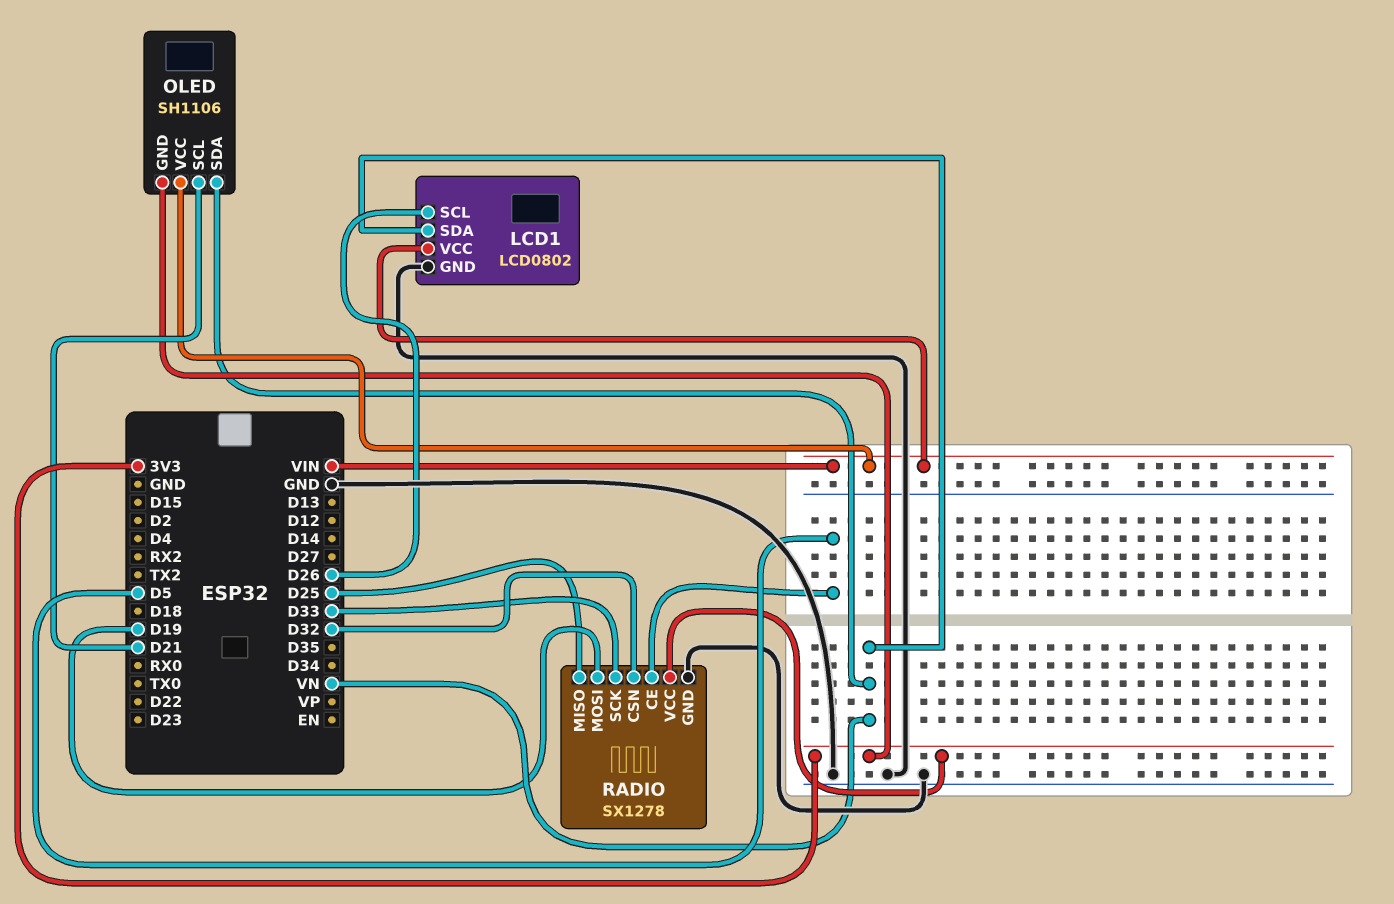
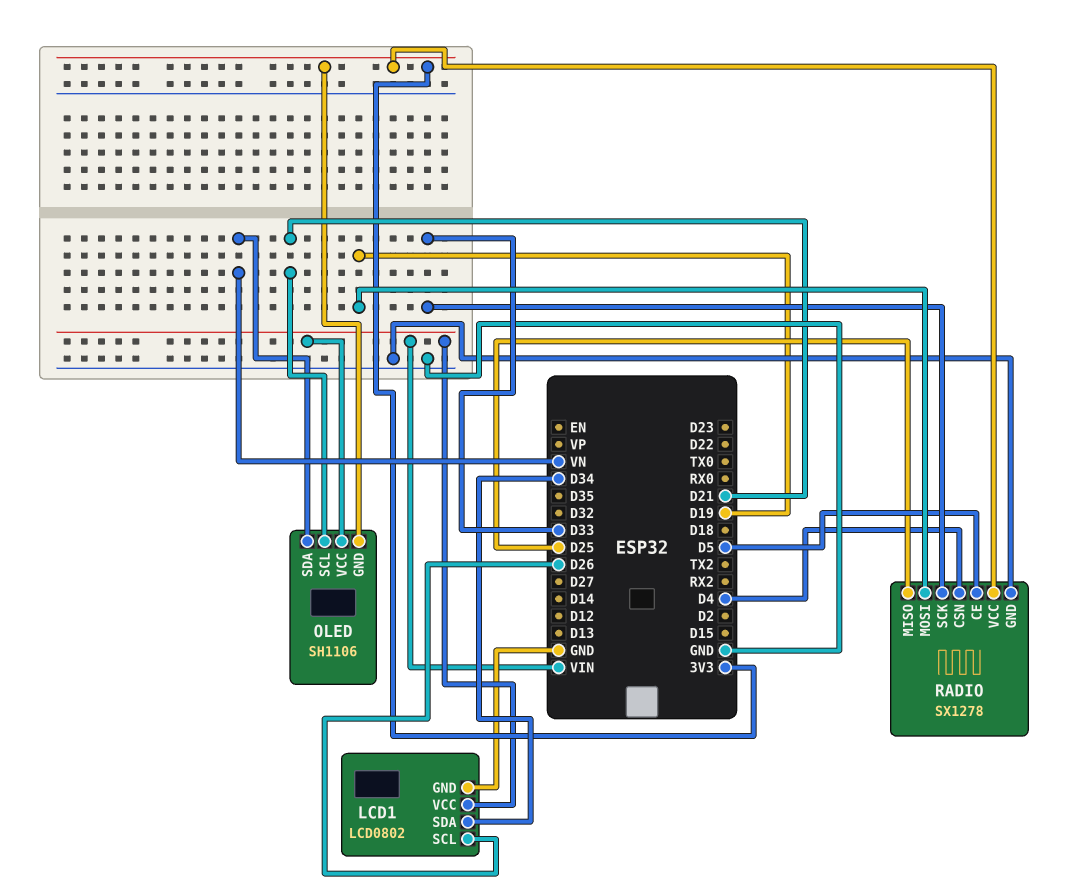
LCD1 pin SDA: VN -> D34
RADIO pin CSN: D32 -> D4

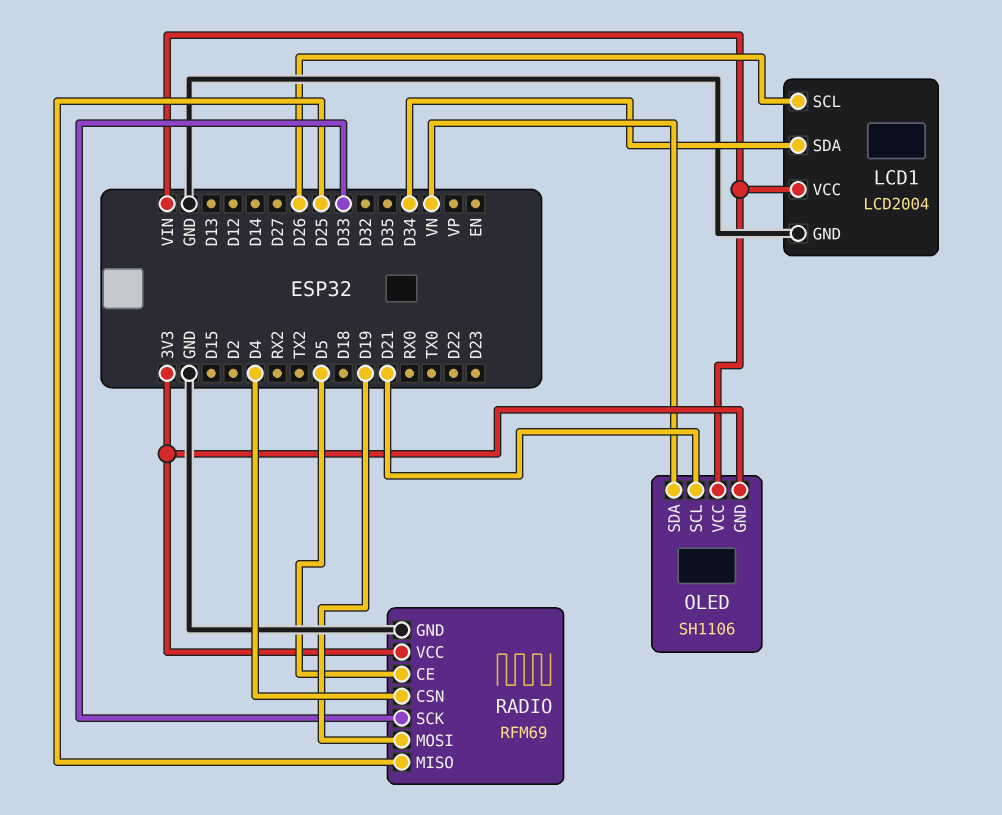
LCD1: LCD0802 -> LCD2004
RADIO: SX1278 -> RFM69

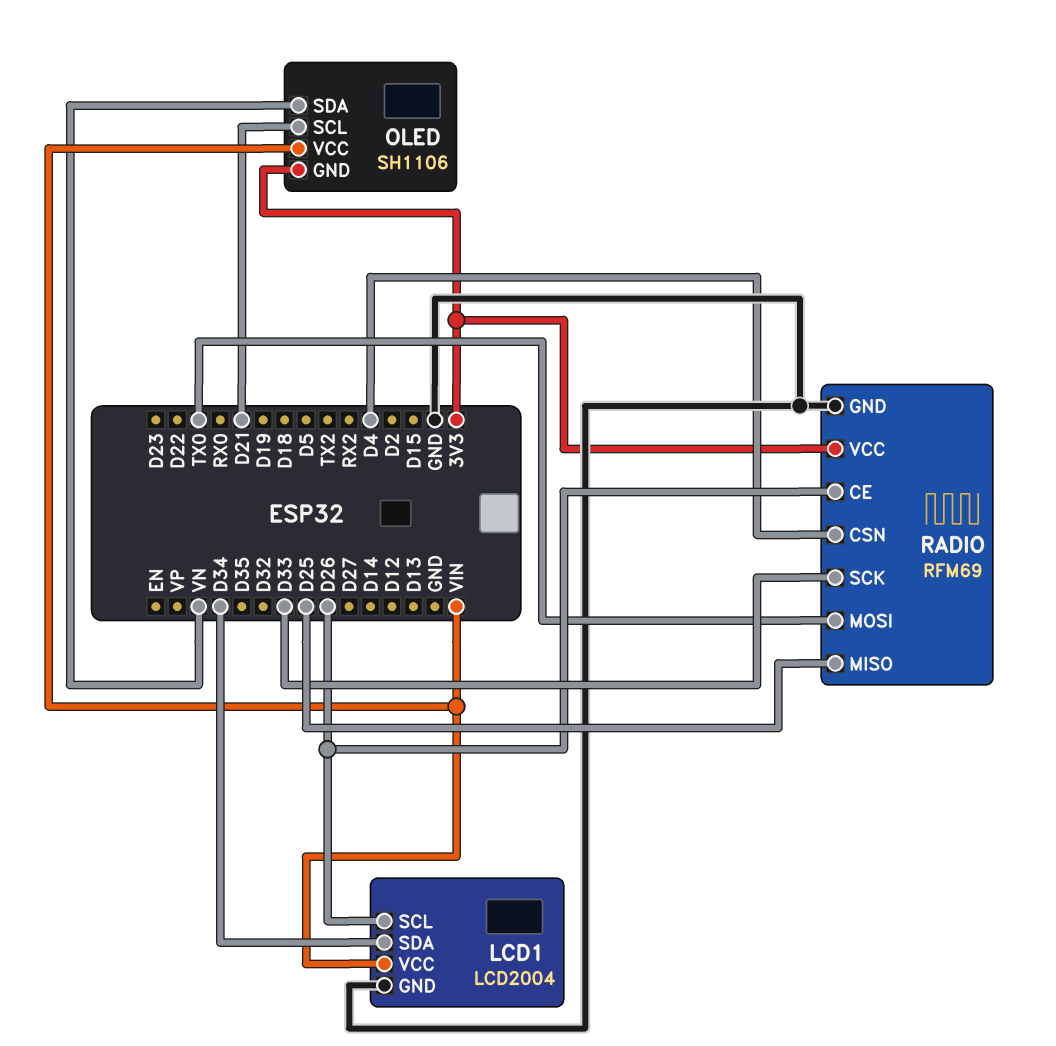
RADIO pin CE: D5 -> D26
RADIO pin MOSI: D19 -> TX0

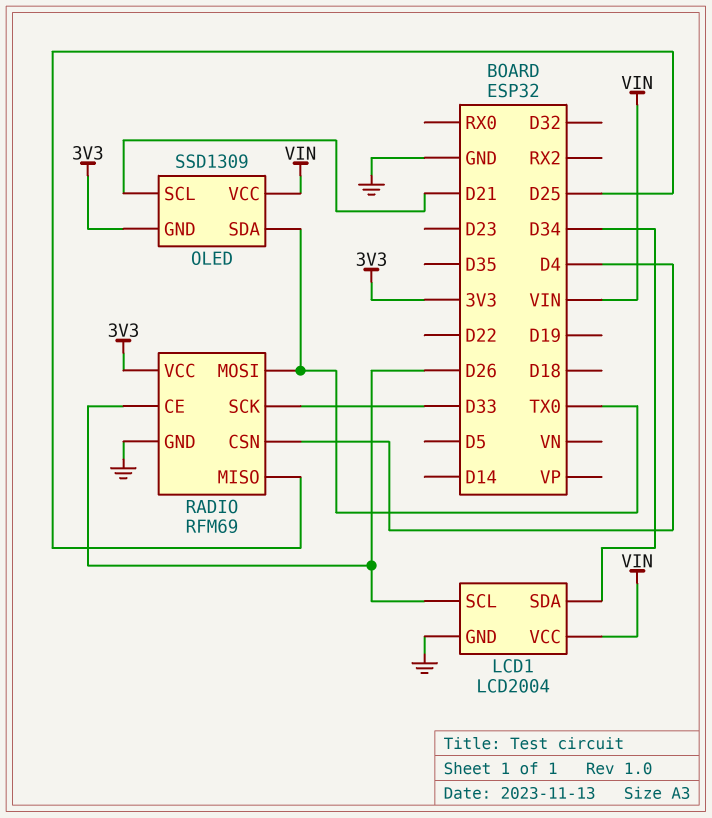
OLED: SH1106 -> SSD1309
OLED pin SDA: VN -> TX0

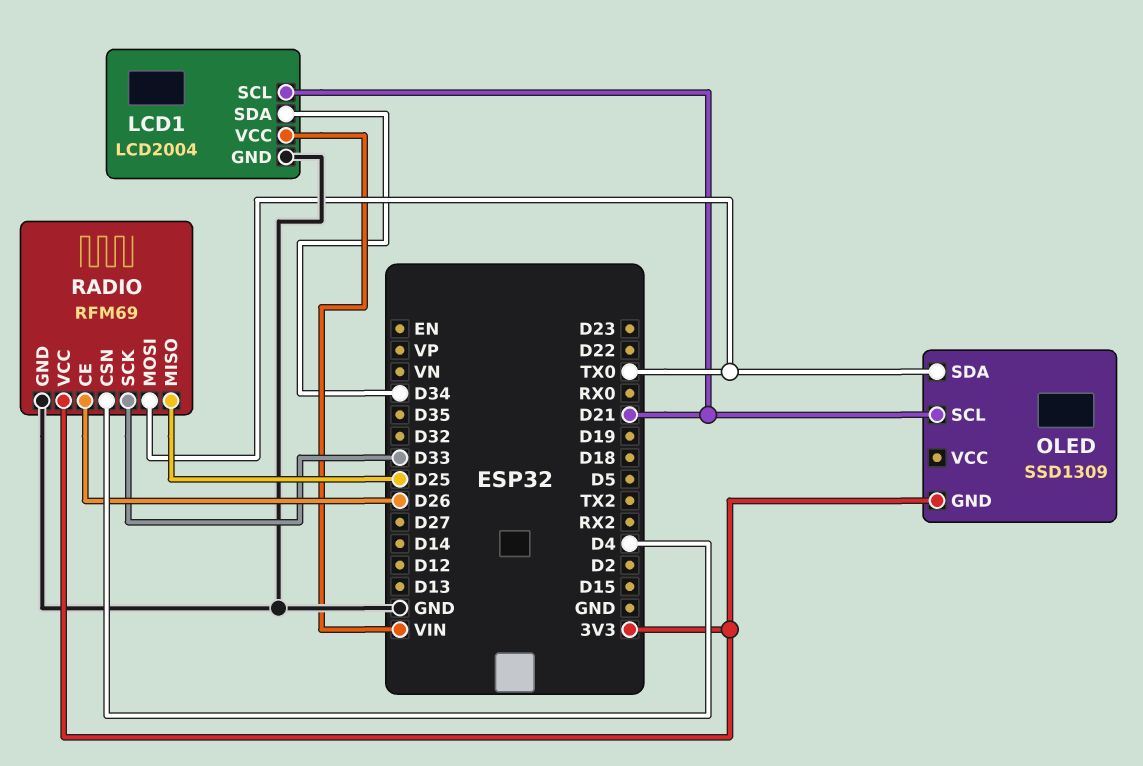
LCD1 pin SCL: D26 -> D21
OLED pin VCC: VIN -> none

